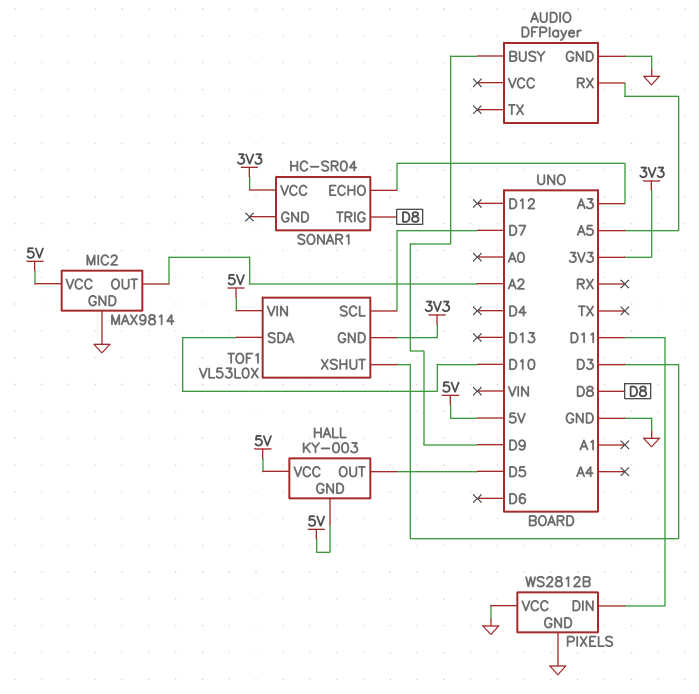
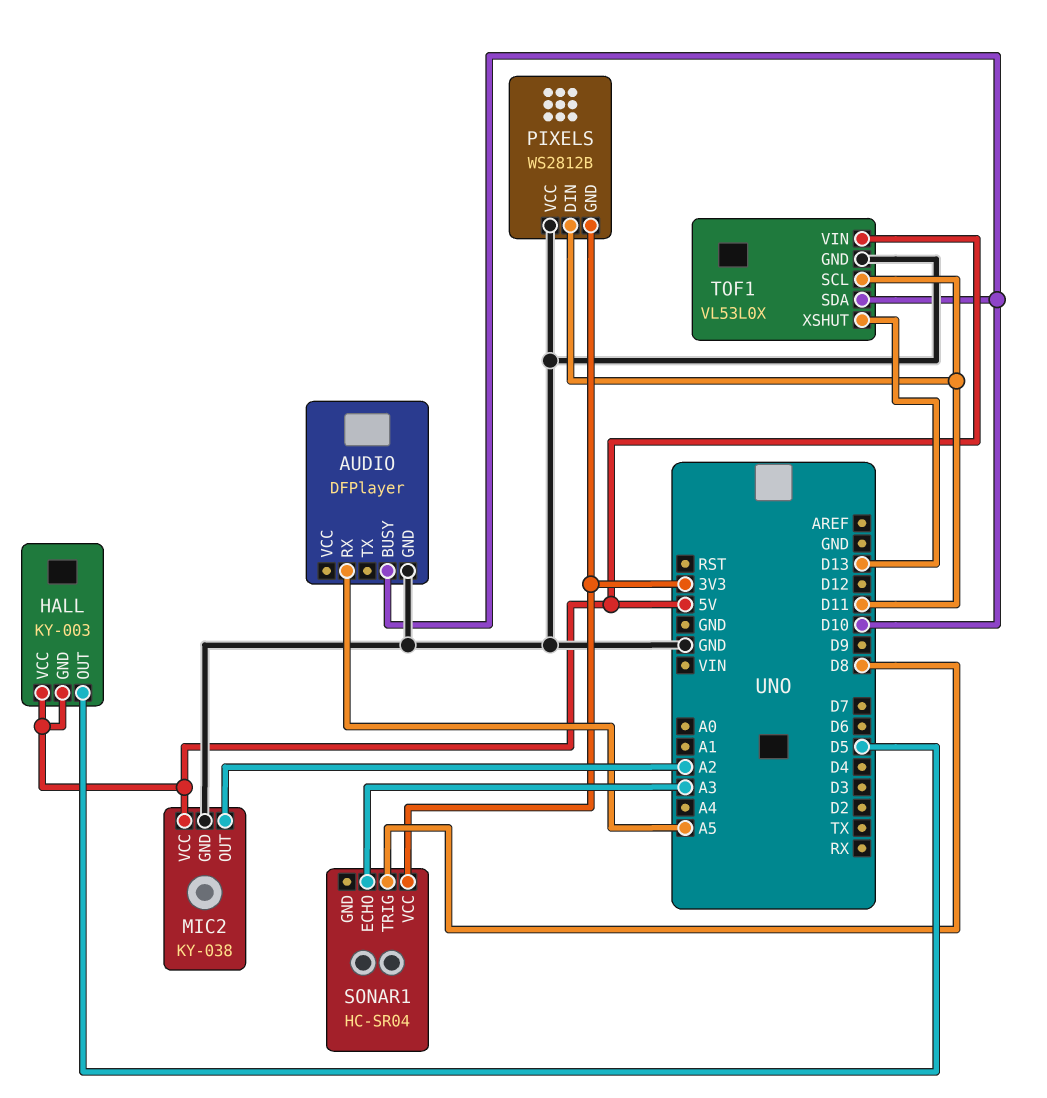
AUDIO pin BUSY: D9 -> D10
MIC2: MAX9814 -> KY-038
PIXELS pin GND: GND -> 3V3
TOF1 pin GND: 3V3 -> GND
TOF1 pin SCL: D7 -> D11
TOF1 pin XSHUT: D3 -> D13

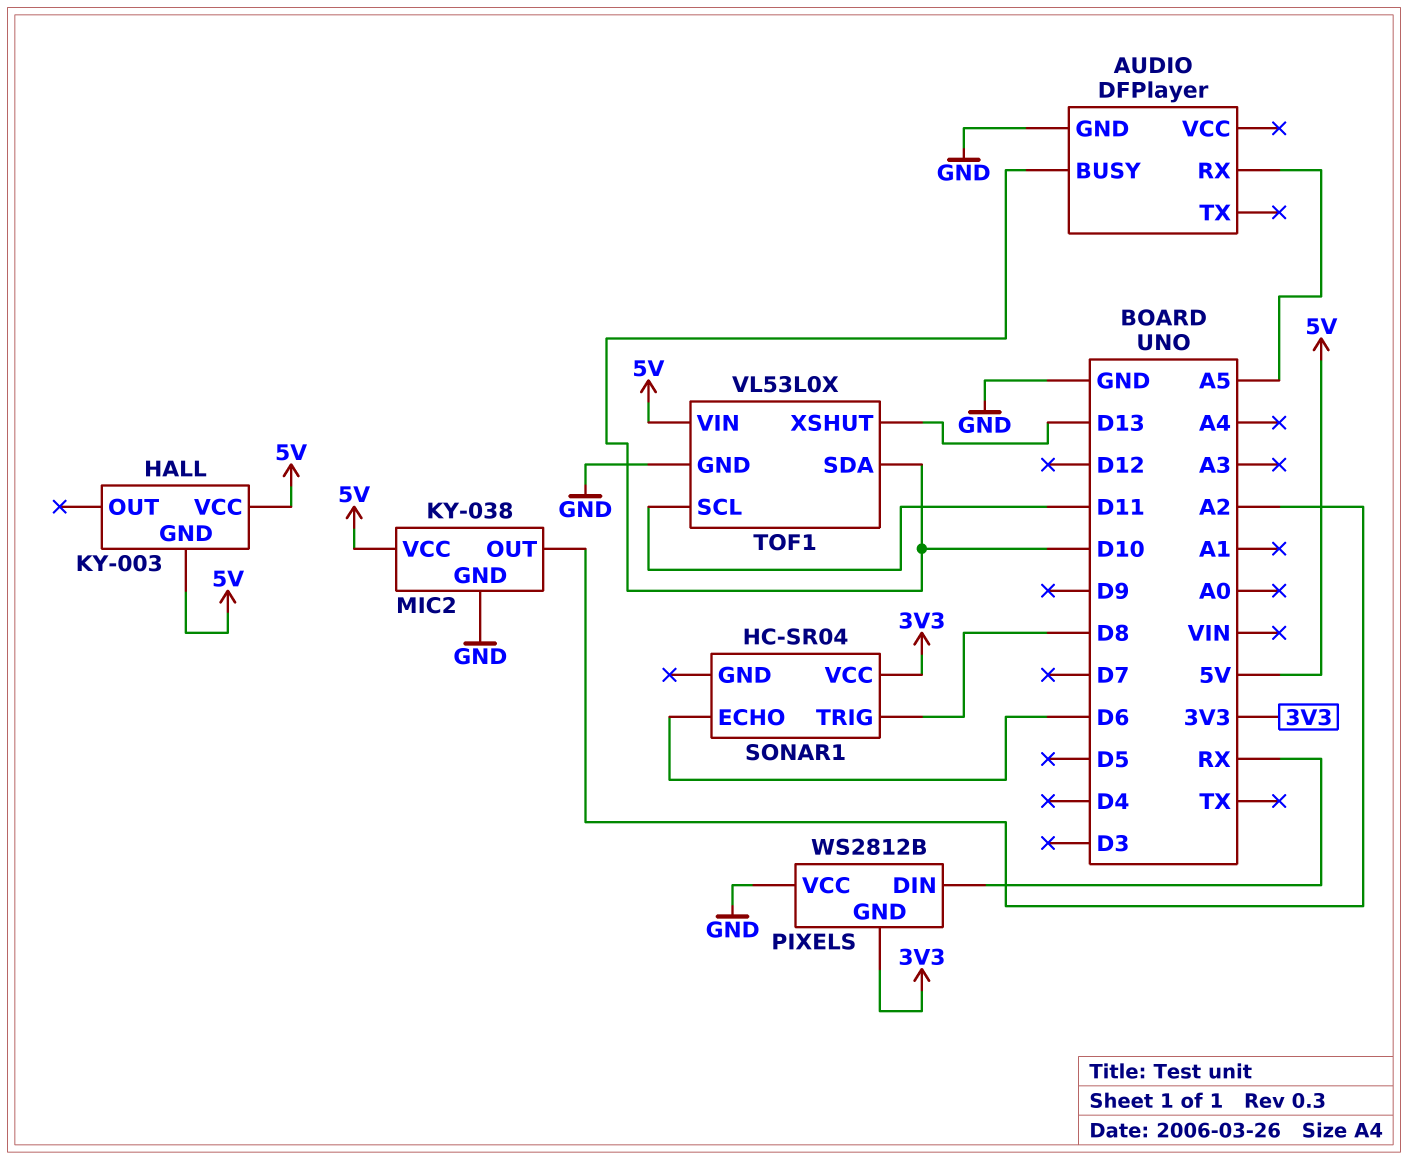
HALL pin OUT: D5 -> none
PIXELS pin DIN: D11 -> RX
SONAR1 pin ECHO: A3 -> D6

